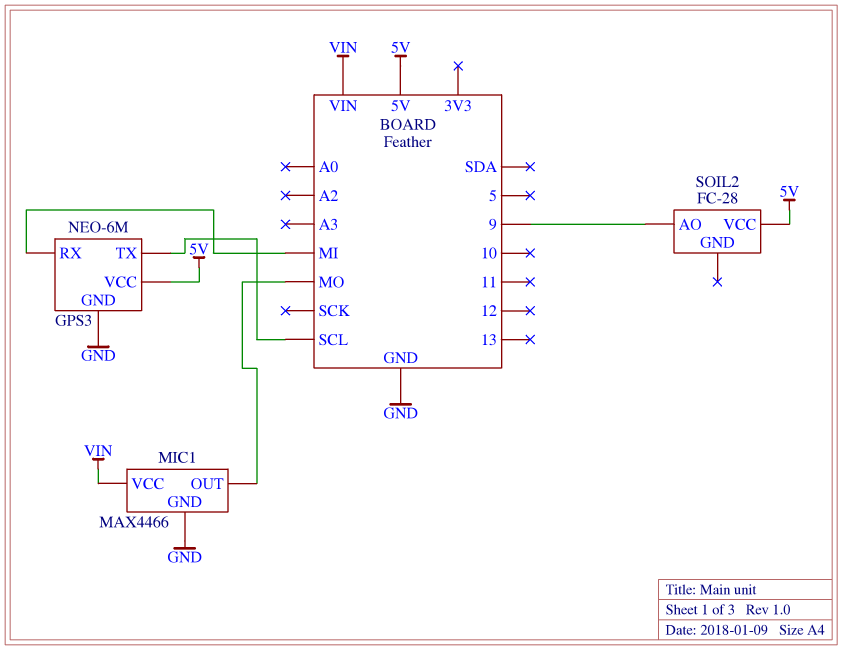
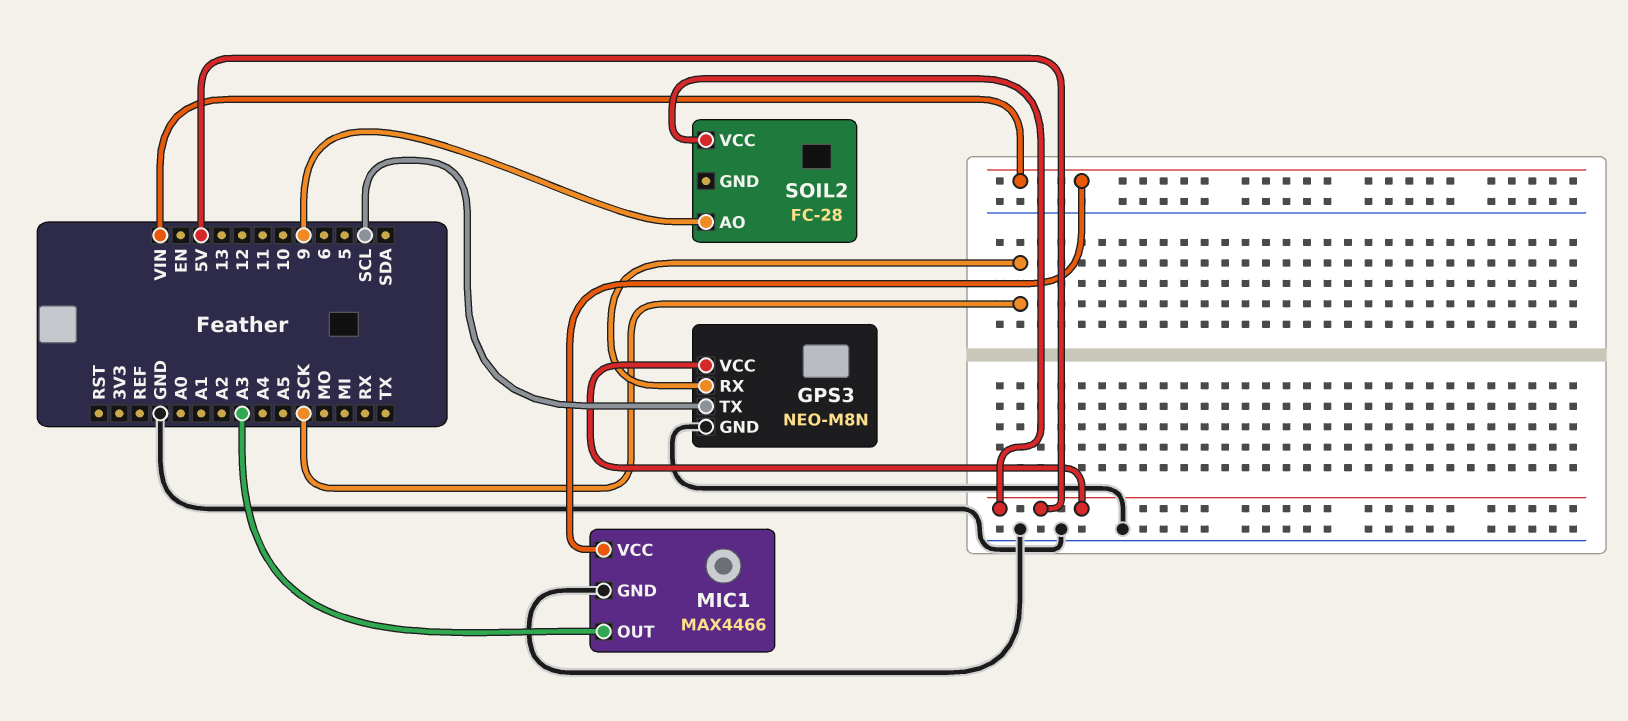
GPS3: NEO-6M -> NEO-M8N
GPS3 pin RX: MI -> SCK
MIC1 pin OUT: MO -> A3

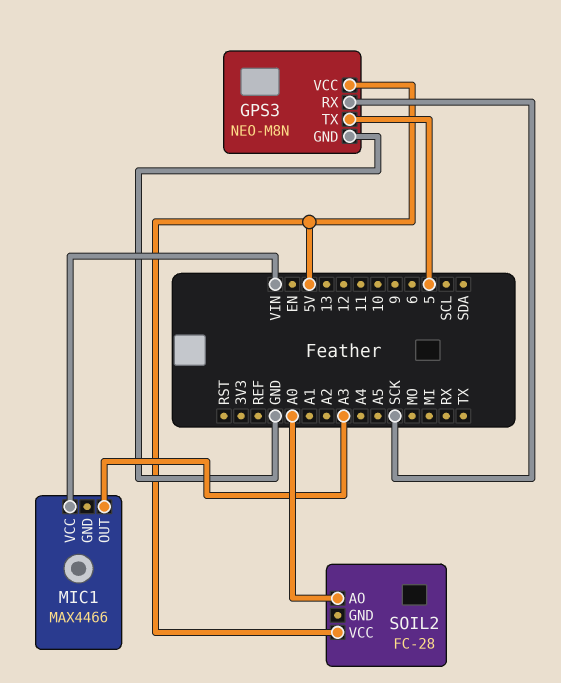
GPS3 pin TX: SCL -> 5
MIC1 pin GND: GND -> none
SOIL2 pin AO: 9 -> A0

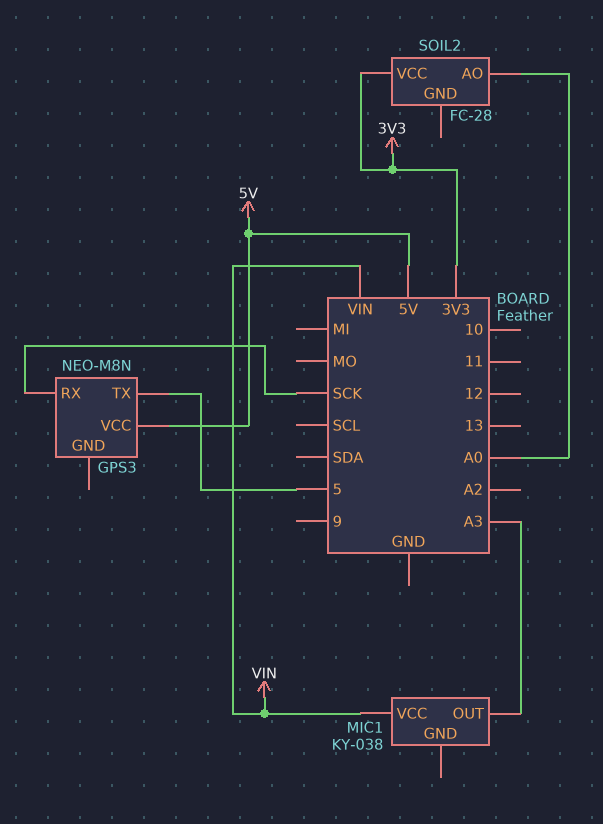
GPS3 pin GND: GND -> none
MIC1: MAX4466 -> KY-038
SOIL2 pin VCC: 5V -> 3V3

